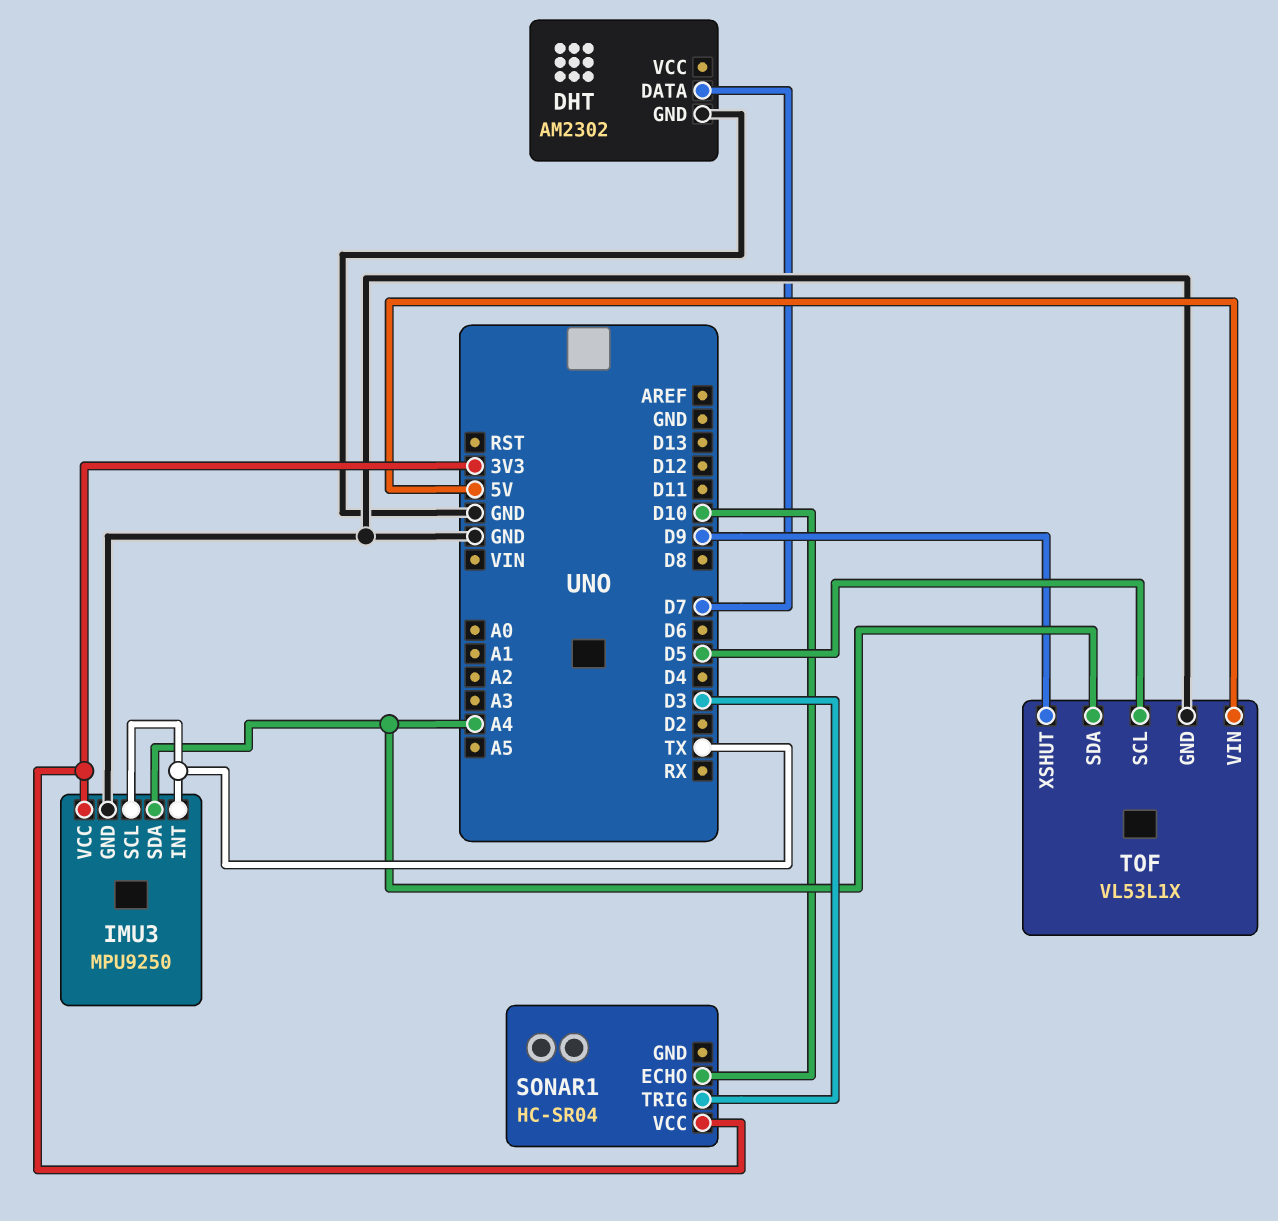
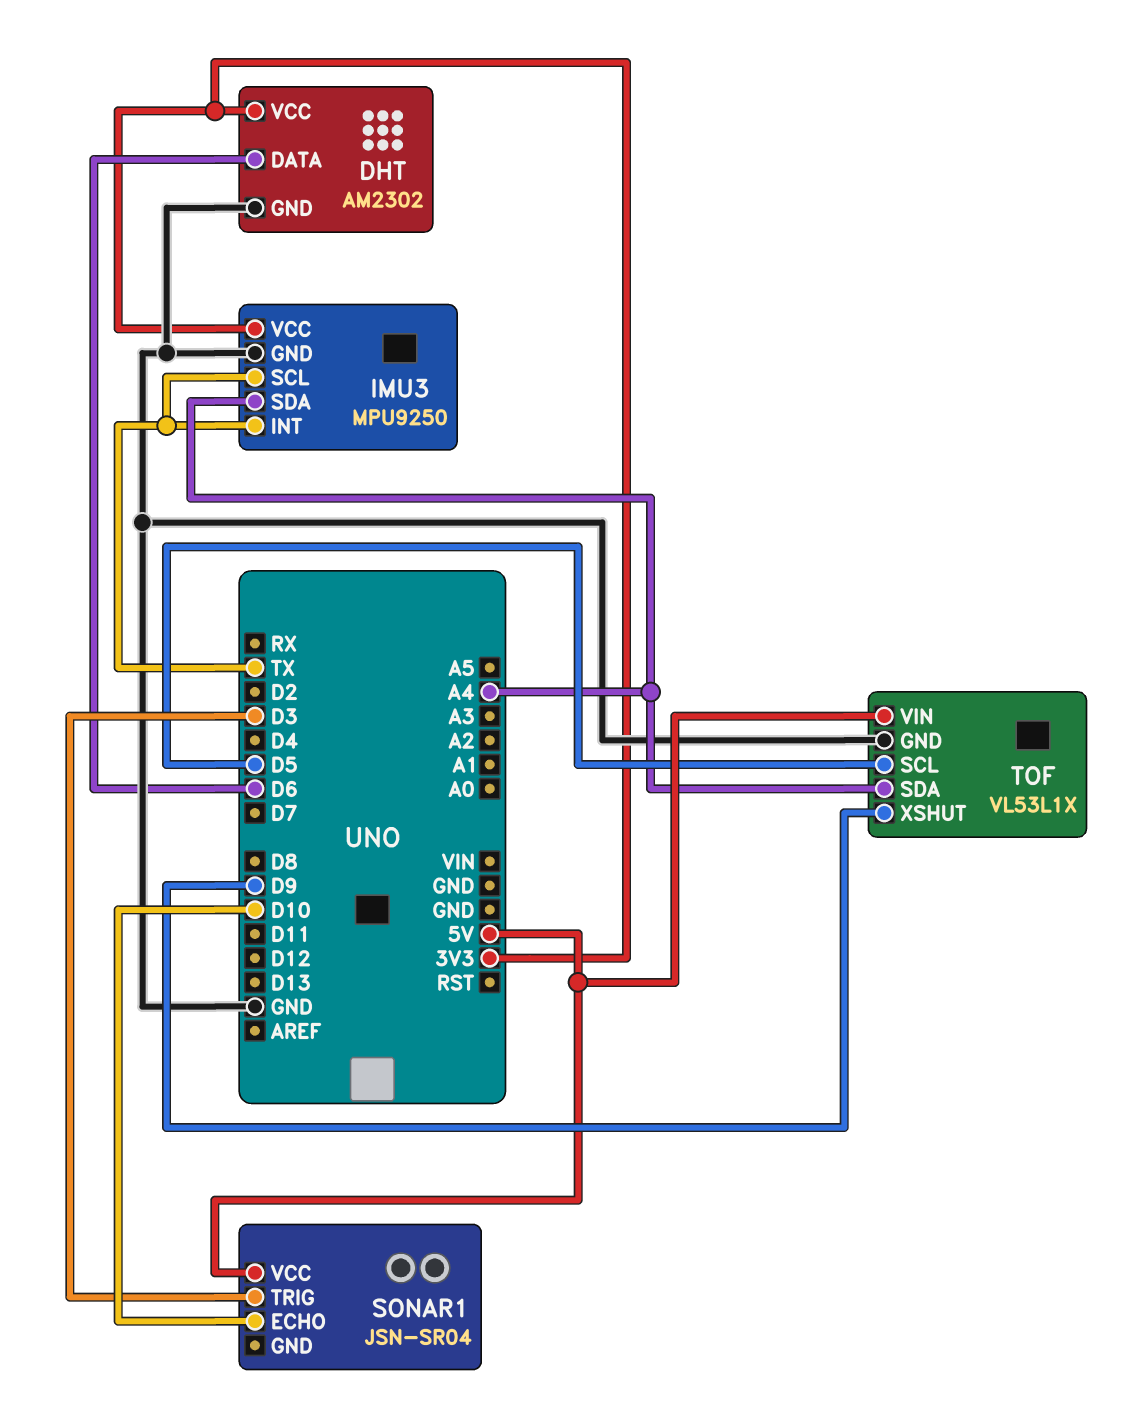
DHT pin DATA: D7 -> D6
DHT pin VCC: none -> 3V3
SONAR1: HC-SR04 -> JSN-SR04
SONAR1 pin VCC: 3V3 -> 5V

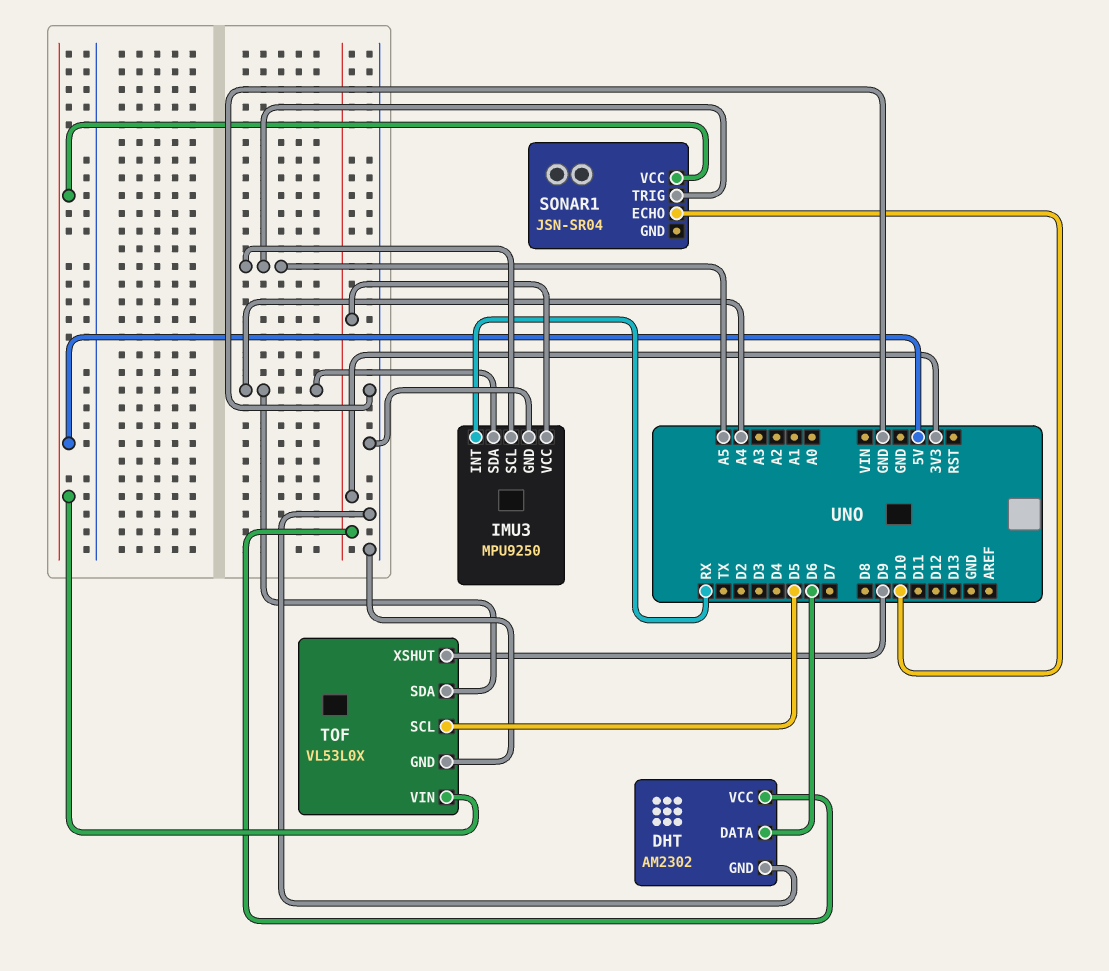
IMU3 pin INT: TX -> RX
IMU3 pin SCL: TX -> A5
SONAR1 pin TRIG: D3 -> A5
TOF: VL53L1X -> VL53L0X

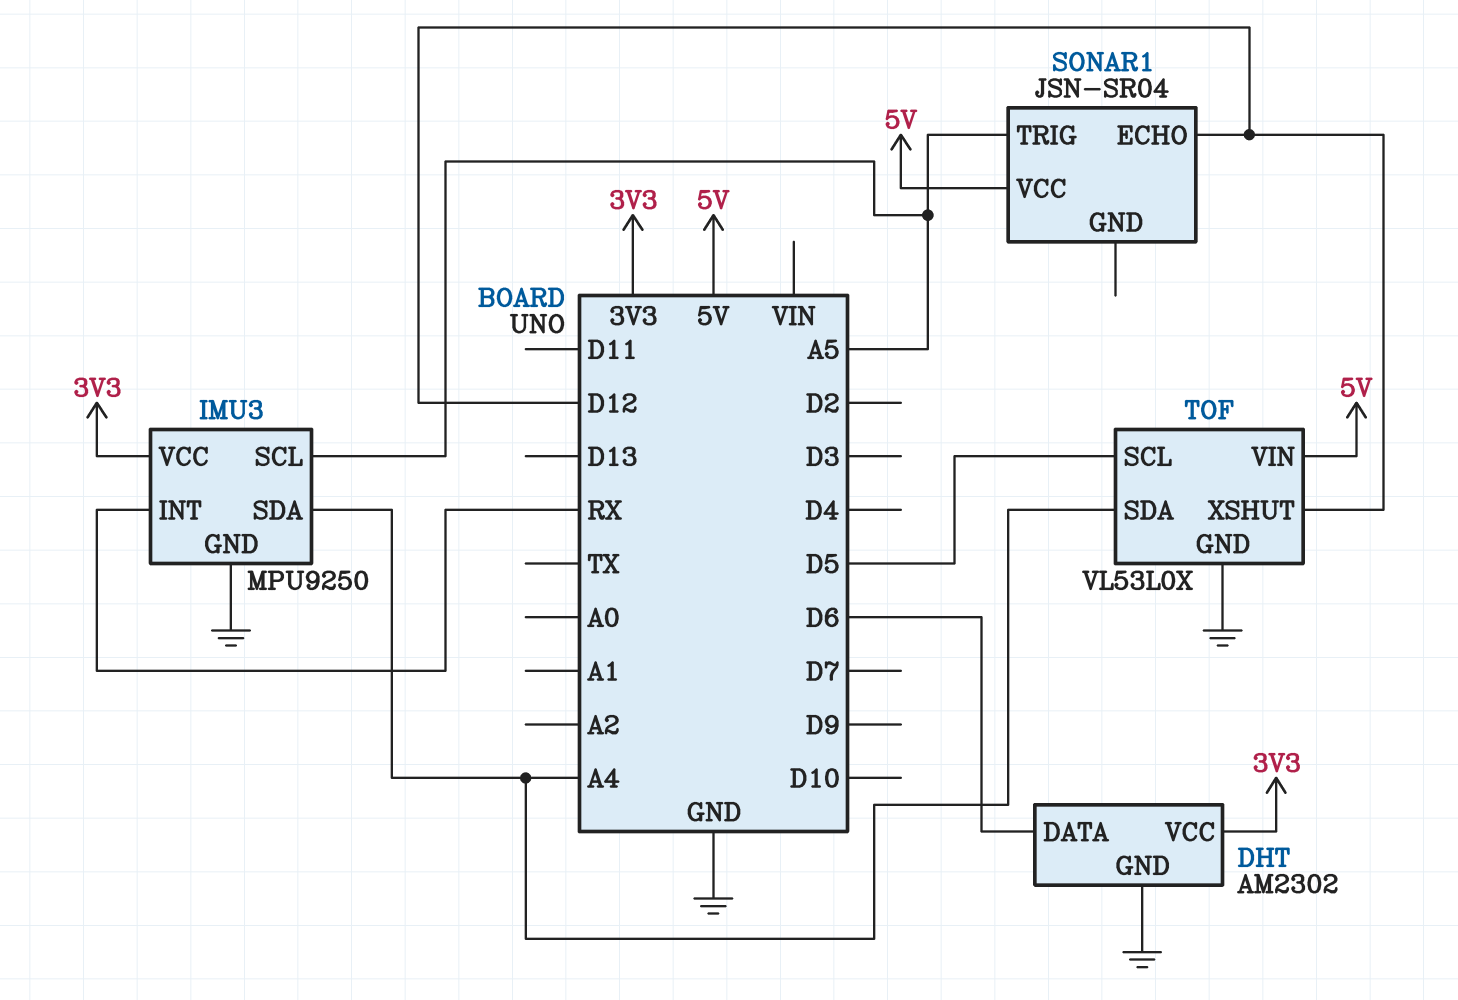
SONAR1 pin ECHO: D10 -> D12
TOF pin XSHUT: D9 -> D12

